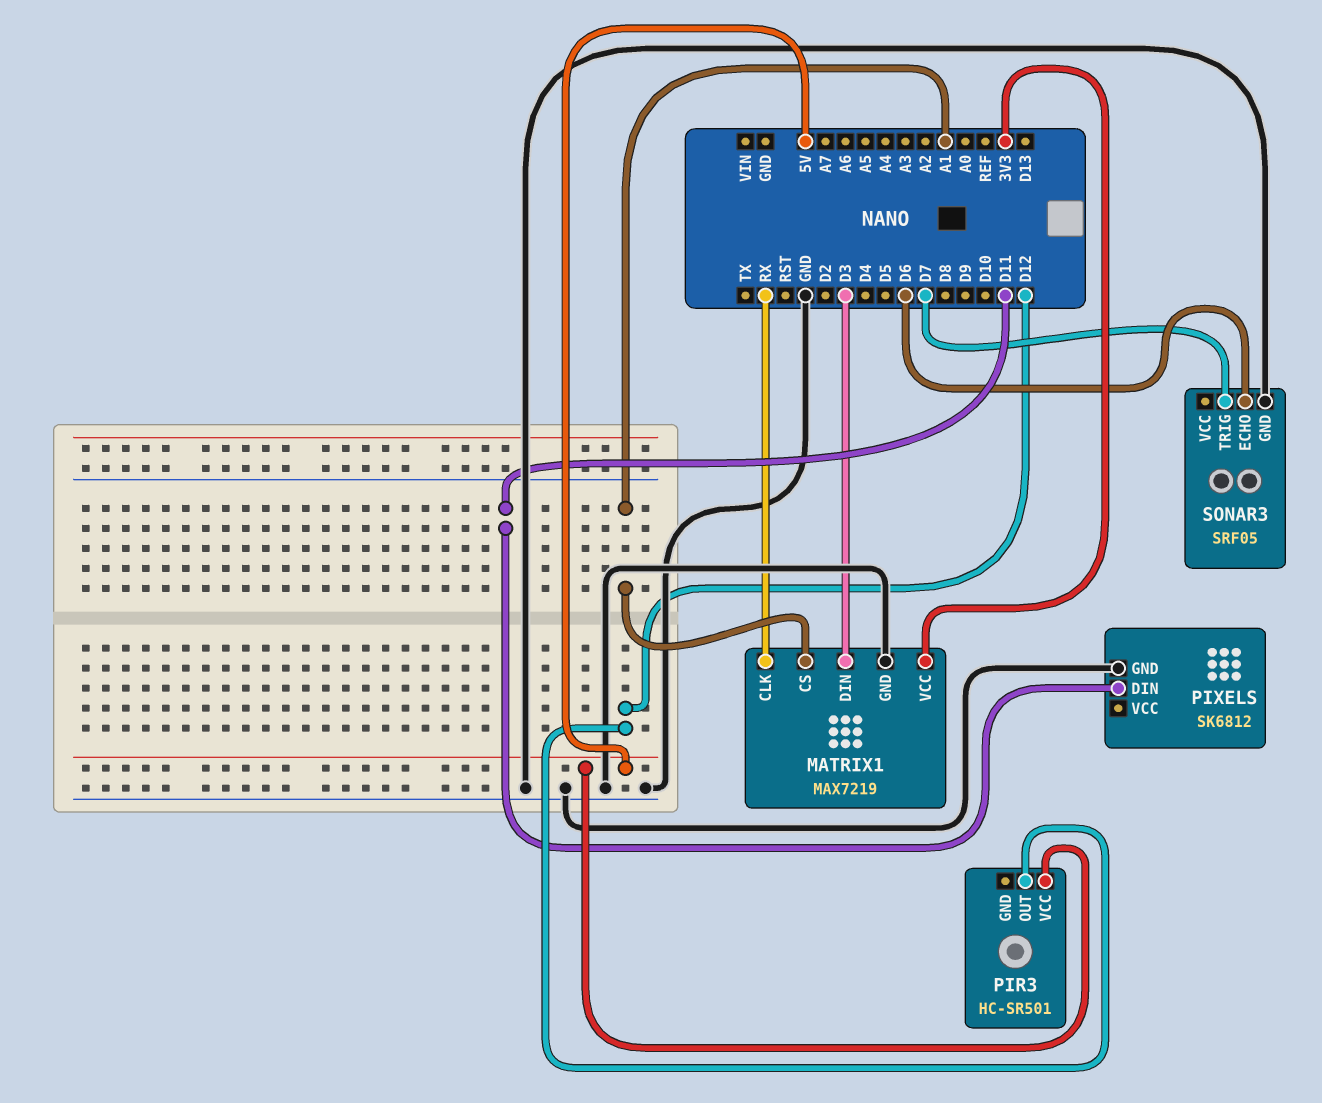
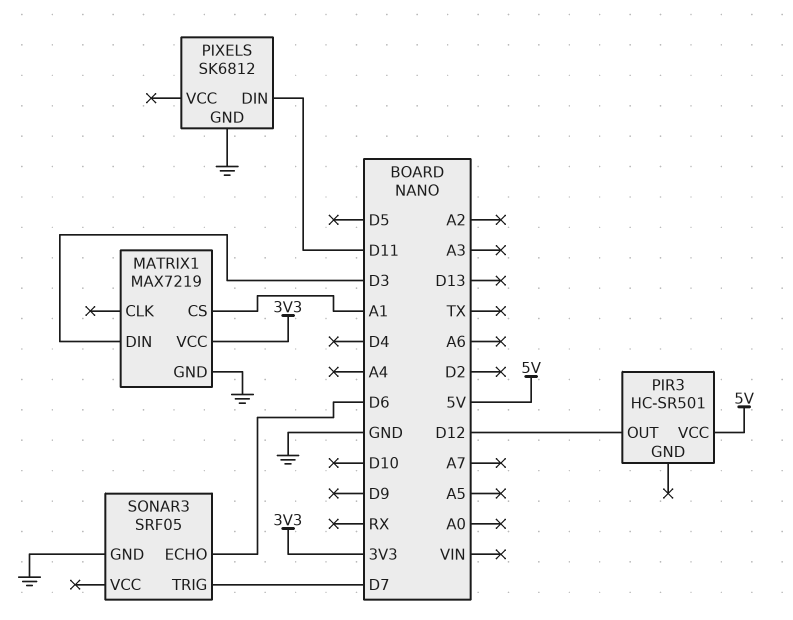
MATRIX1 pin CLK: RX -> none

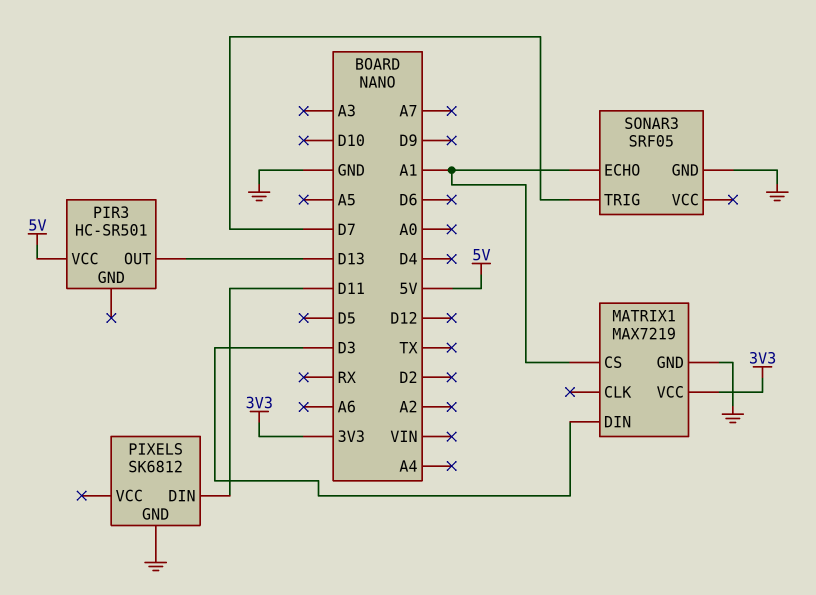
PIR3 pin OUT: D12 -> D13
SONAR3 pin ECHO: D6 -> A1

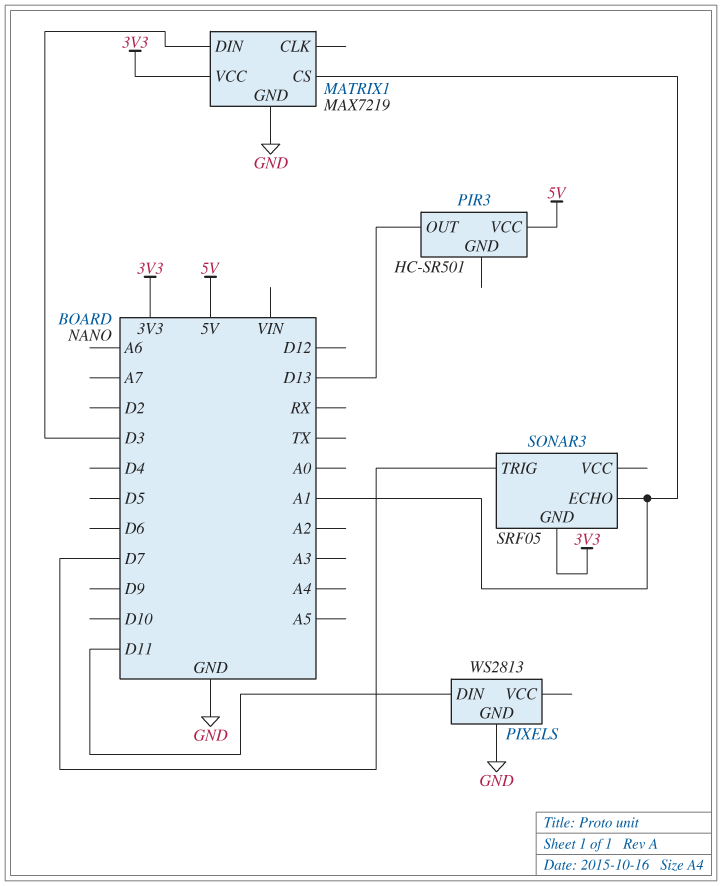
PIXELS: SK6812 -> WS2813
SONAR3 pin GND: GND -> 3V3

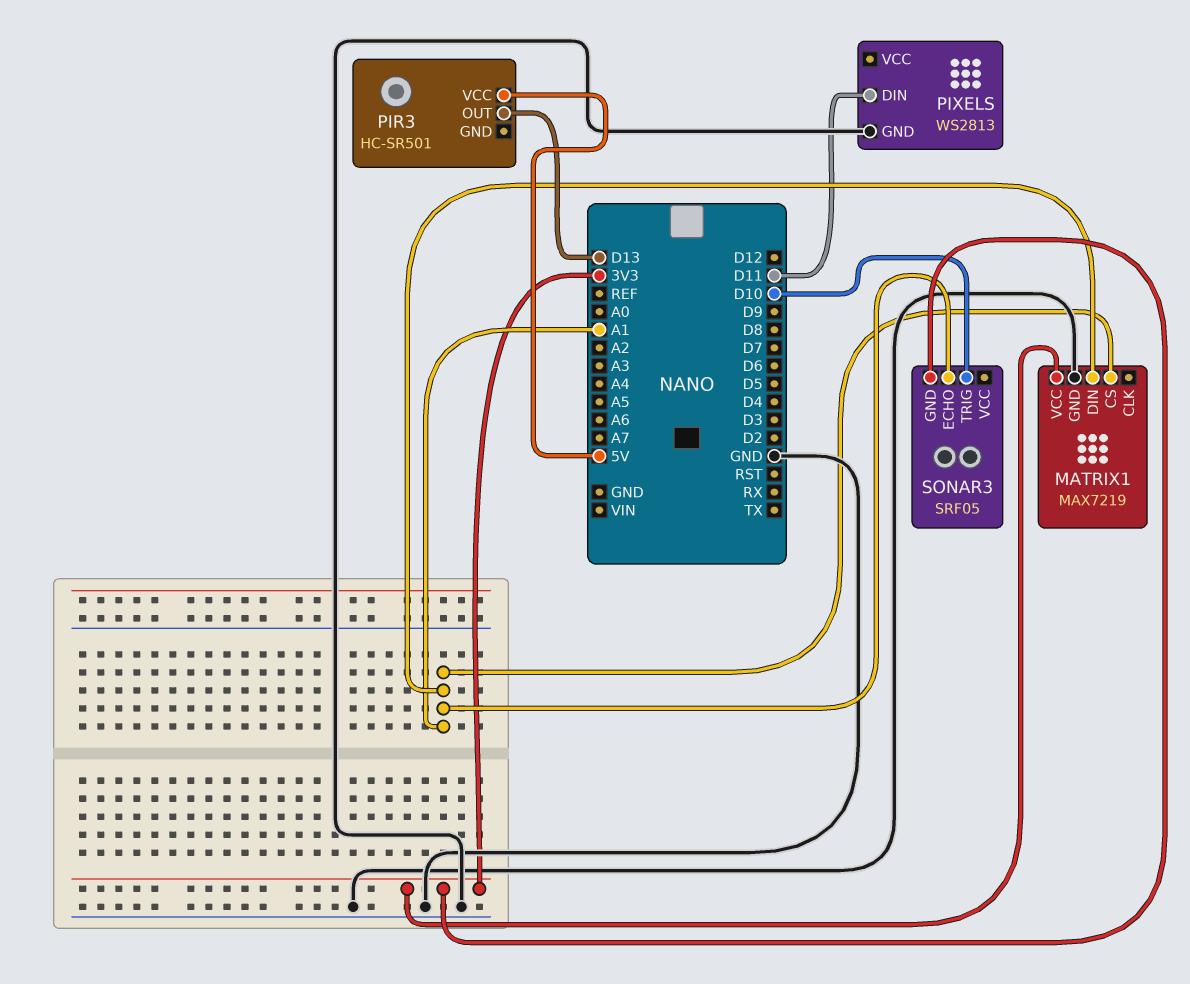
MATRIX1 pin DIN: D3 -> A1
SONAR3 pin TRIG: D7 -> D10

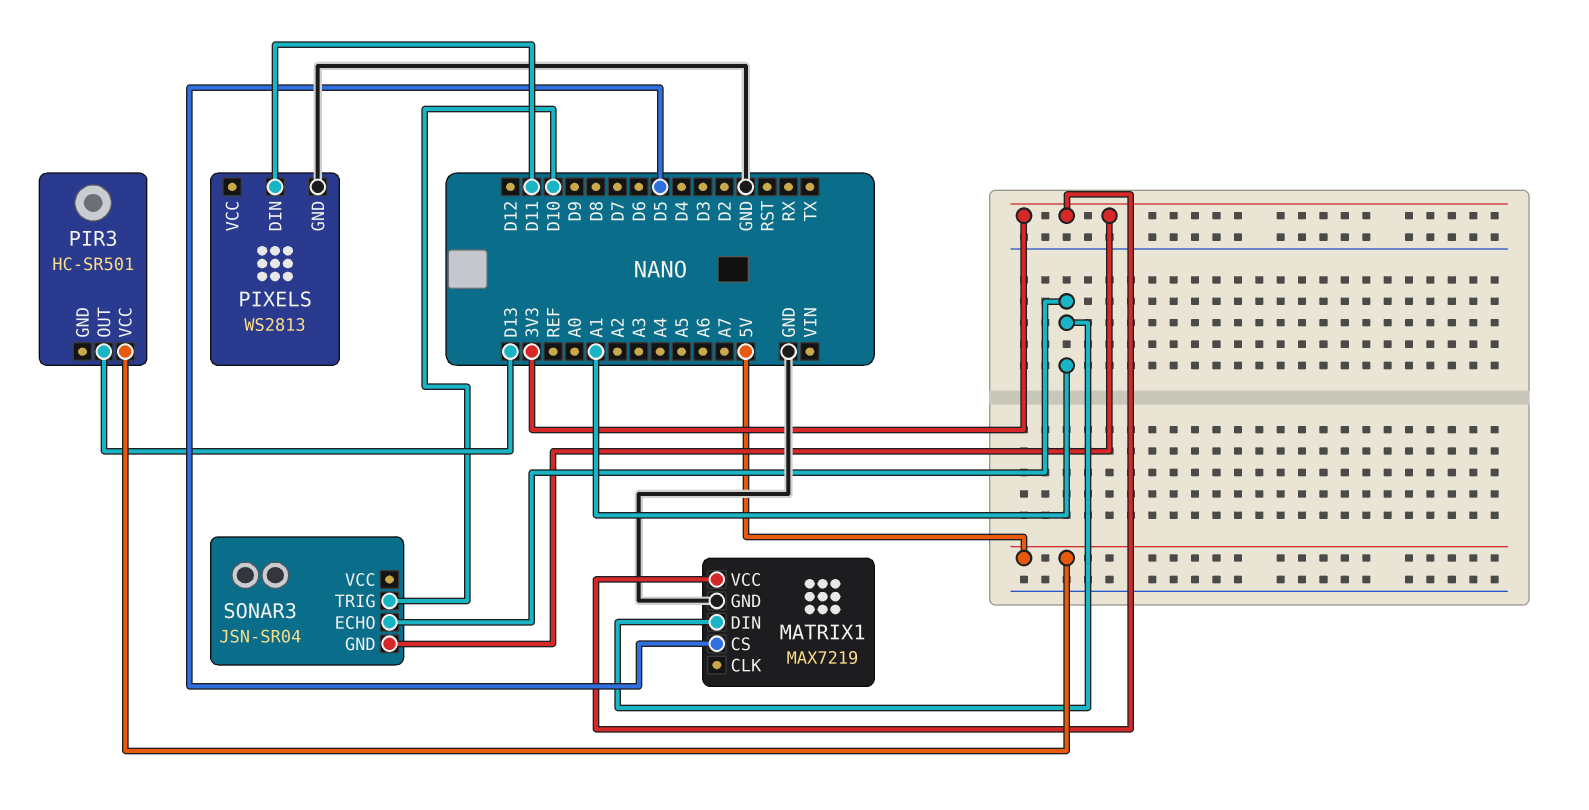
MATRIX1 pin CS: A1 -> D5
SONAR3: SRF05 -> JSN-SR04

